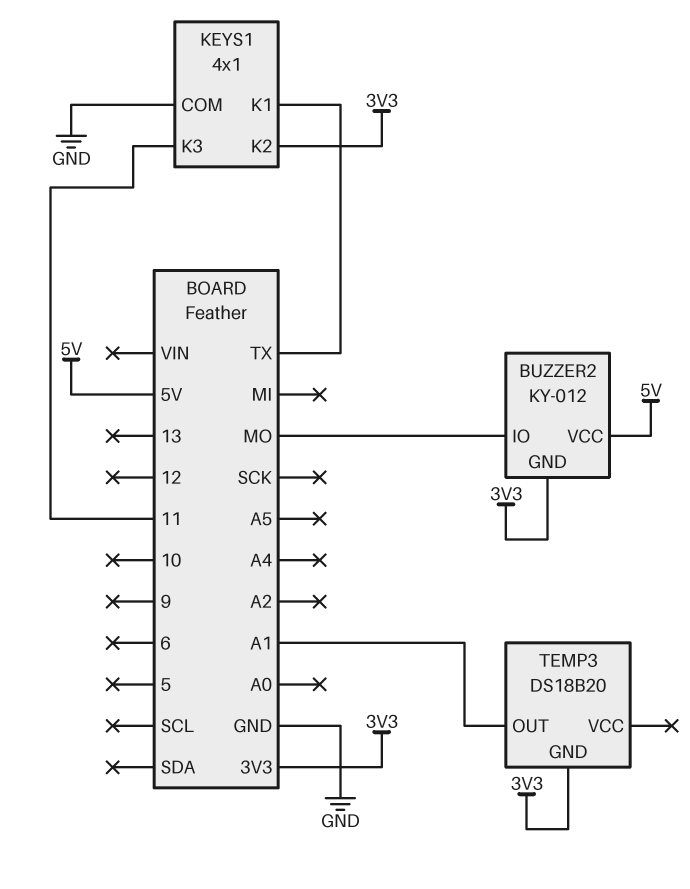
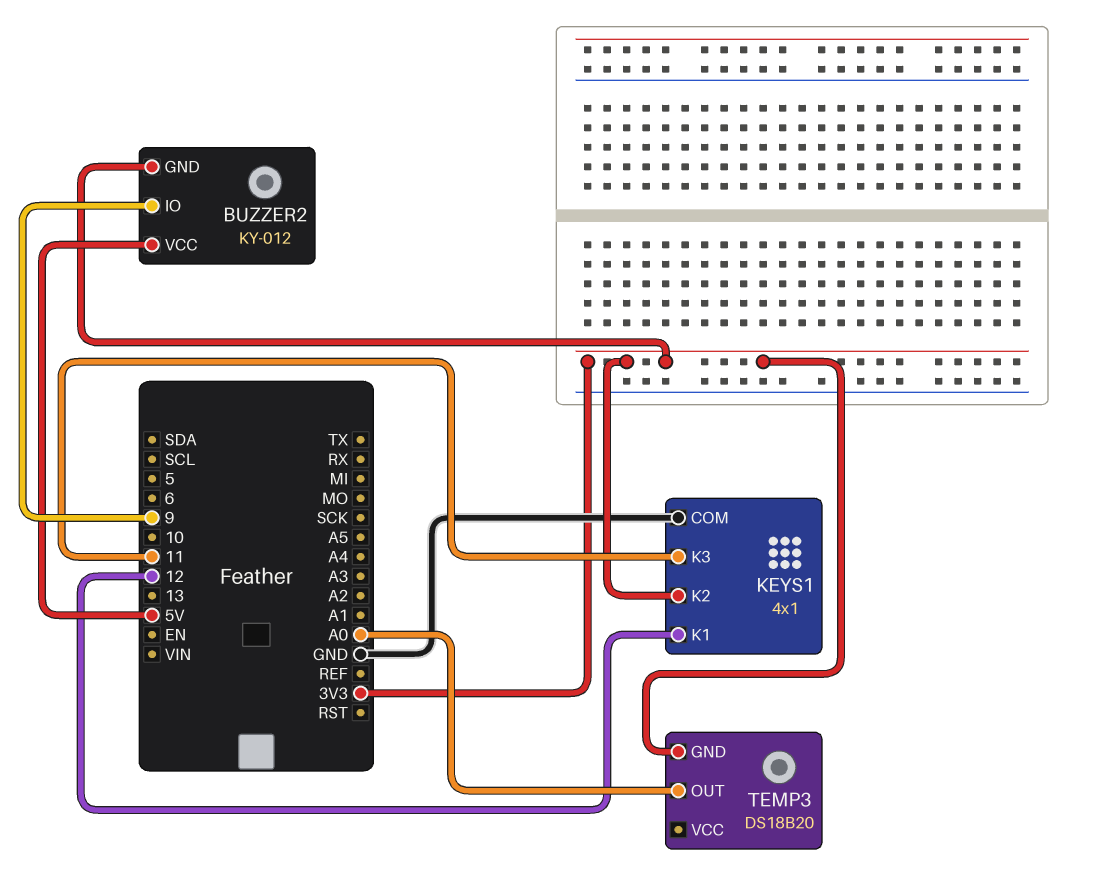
BUZZER2 pin IO: MO -> 9
KEYS1 pin K1: TX -> 12
TEMP3 pin OUT: A1 -> A0

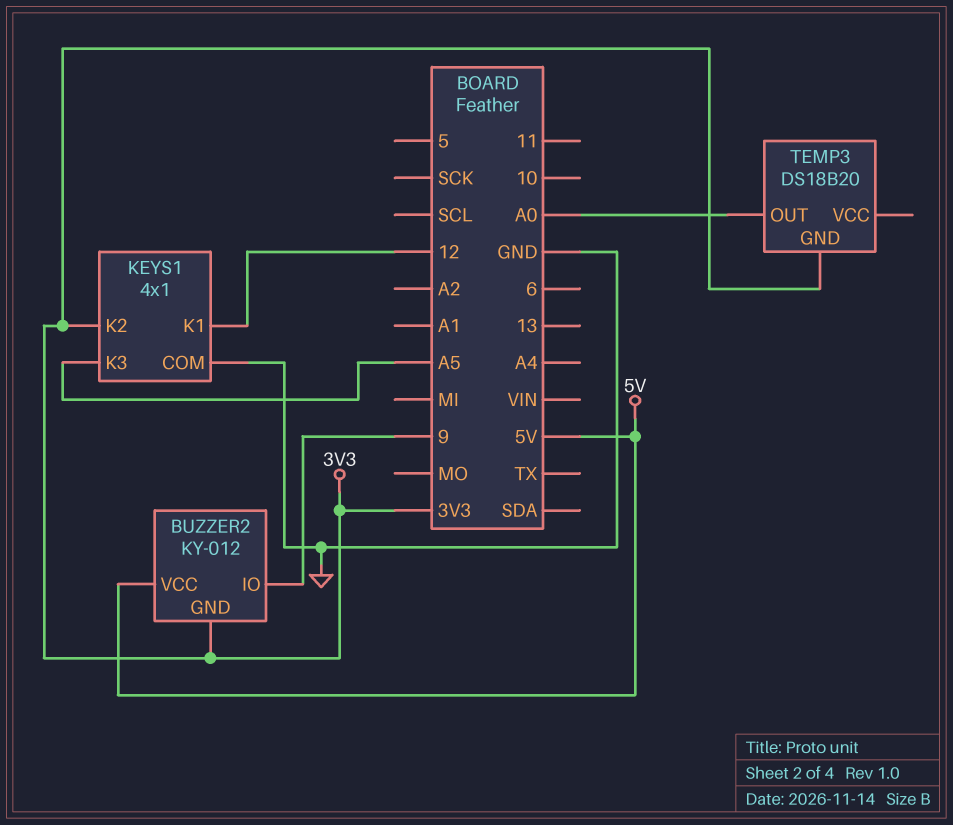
KEYS1 pin K3: 11 -> A5

